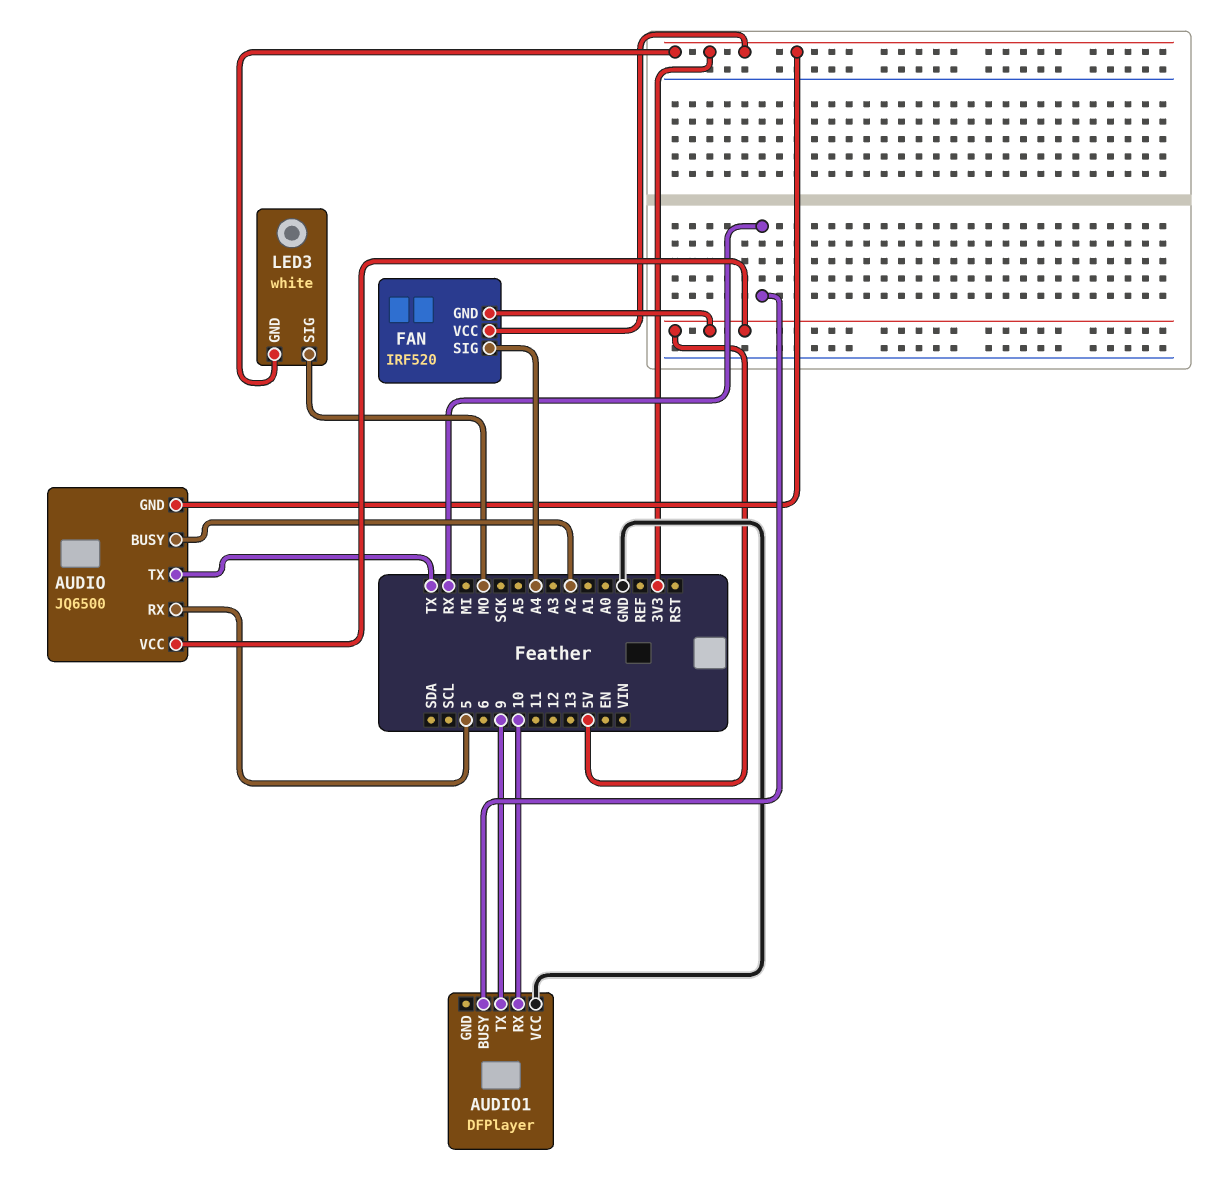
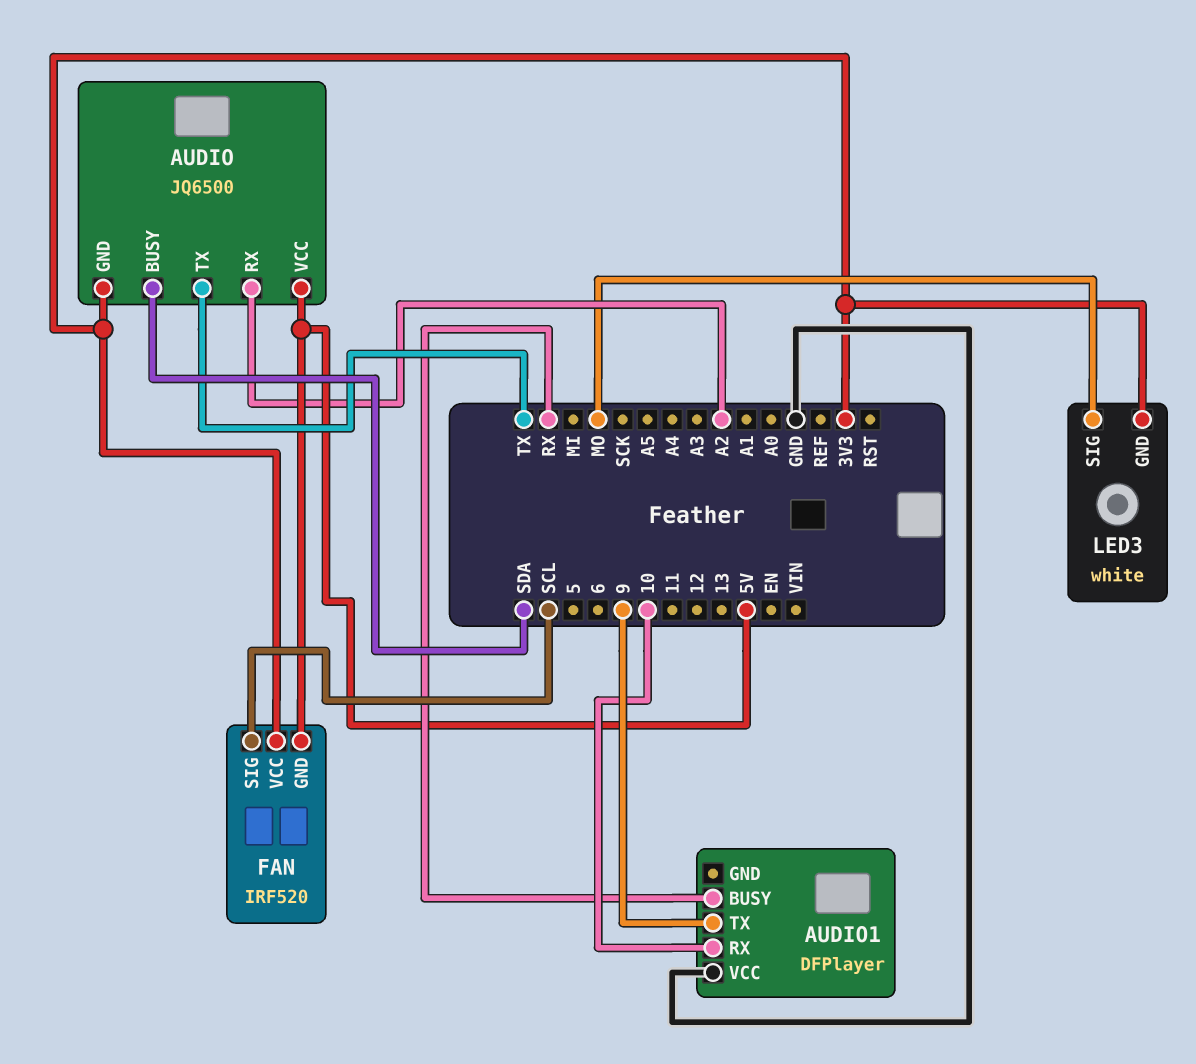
AUDIO pin BUSY: A2 -> SDA
AUDIO pin RX: 5 -> A2
FAN pin SIG: A4 -> SCL

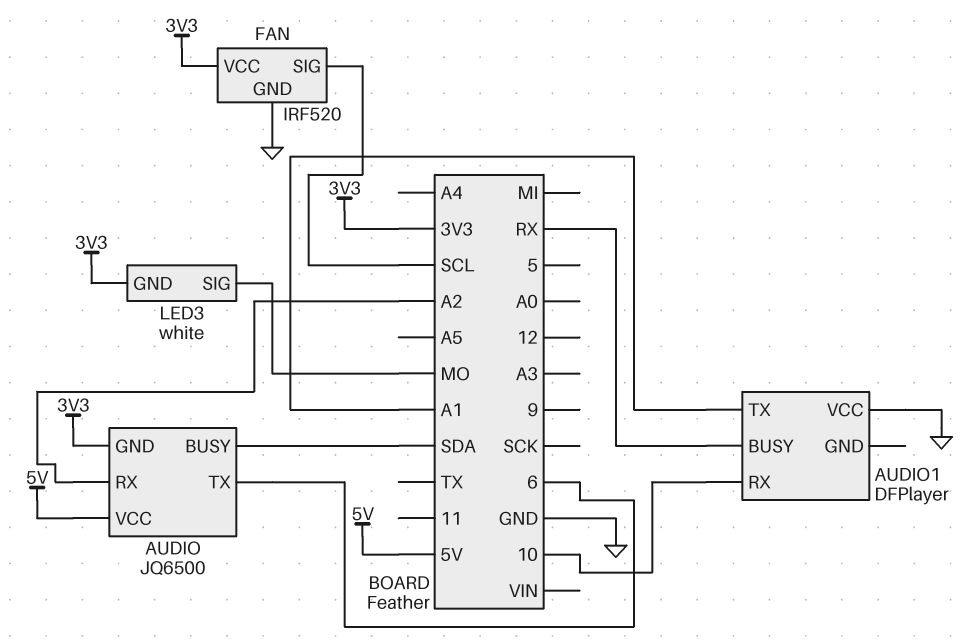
AUDIO pin TX: TX -> 6
AUDIO1 pin TX: 9 -> A1
FAN pin GND: 5V -> GND

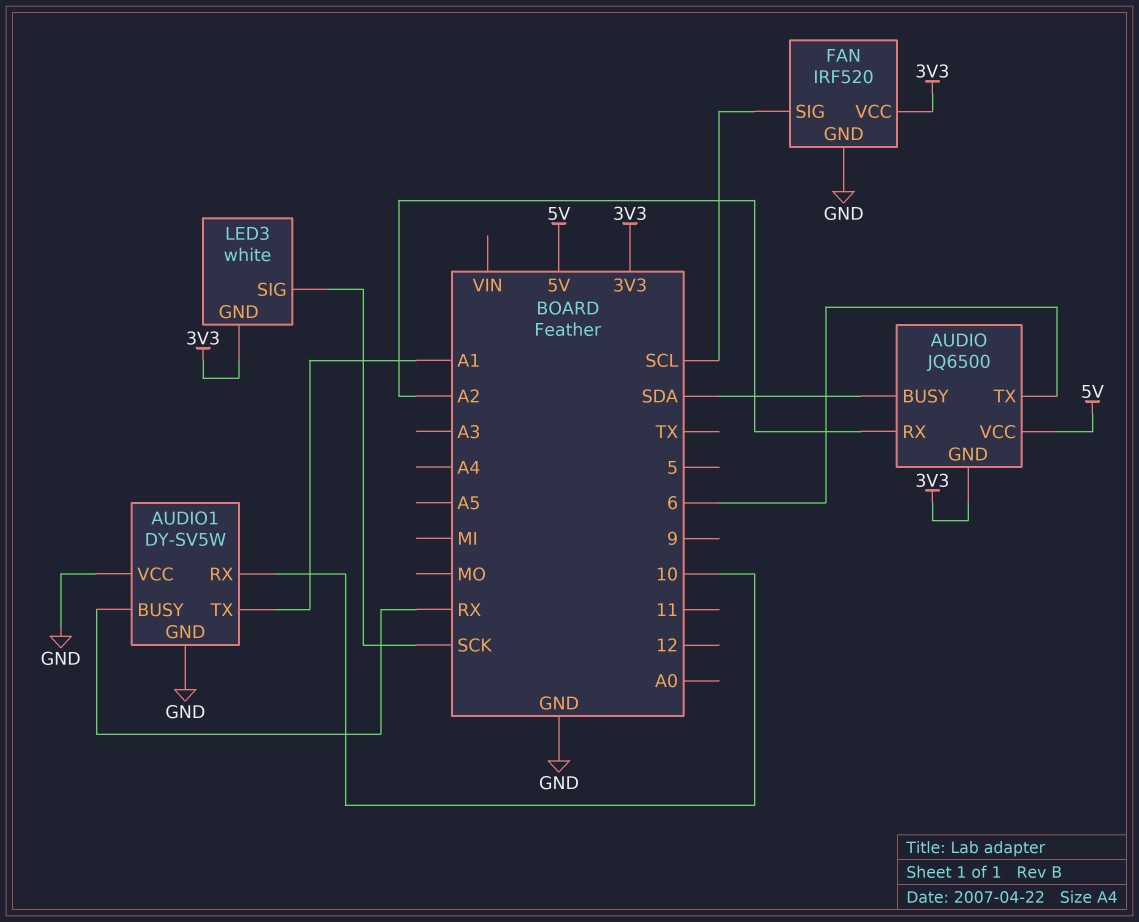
AUDIO1: DFPlayer -> DY-SV5W
AUDIO1 pin GND: none -> GND
LED3 pin SIG: MO -> SCK

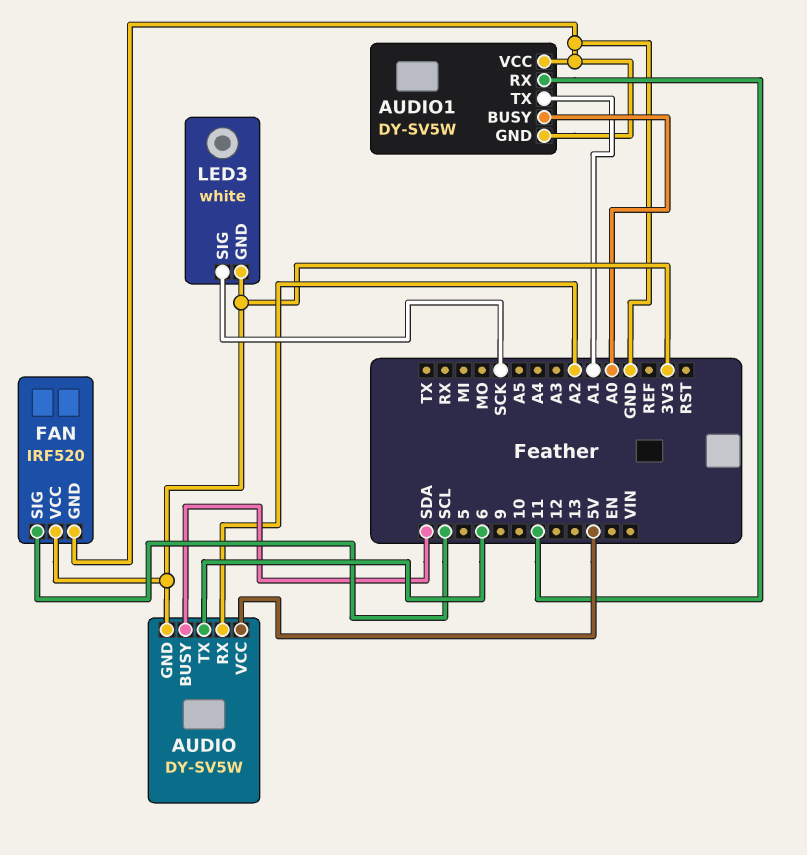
AUDIO: JQ6500 -> DY-SV5W
AUDIO1 pin BUSY: RX -> A0
AUDIO1 pin RX: 10 -> 11

